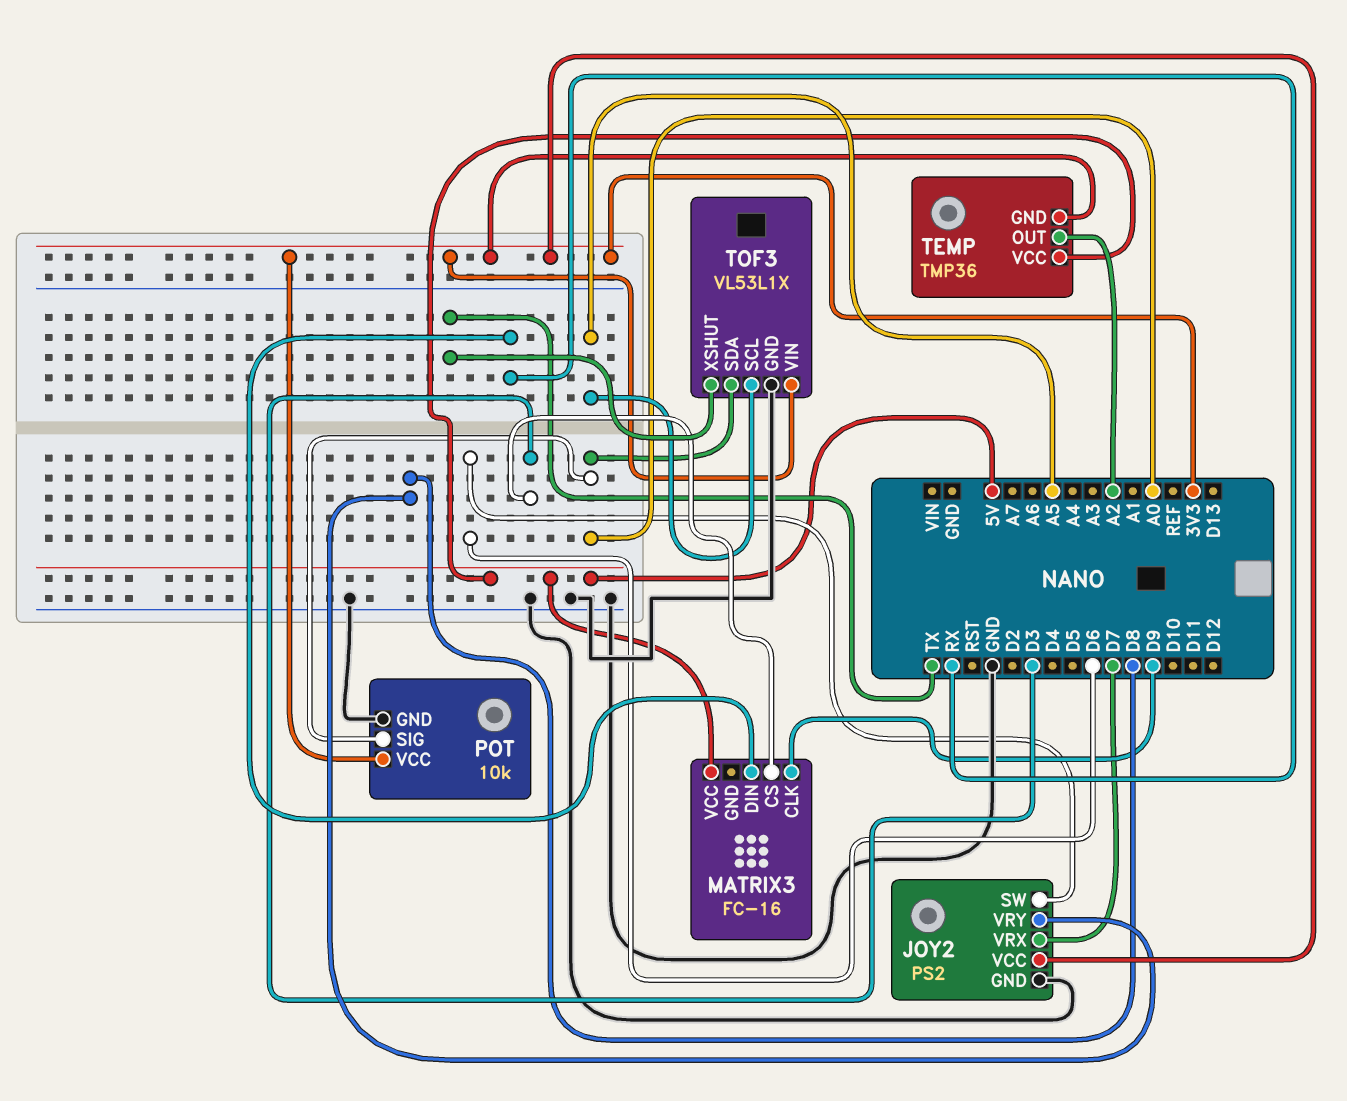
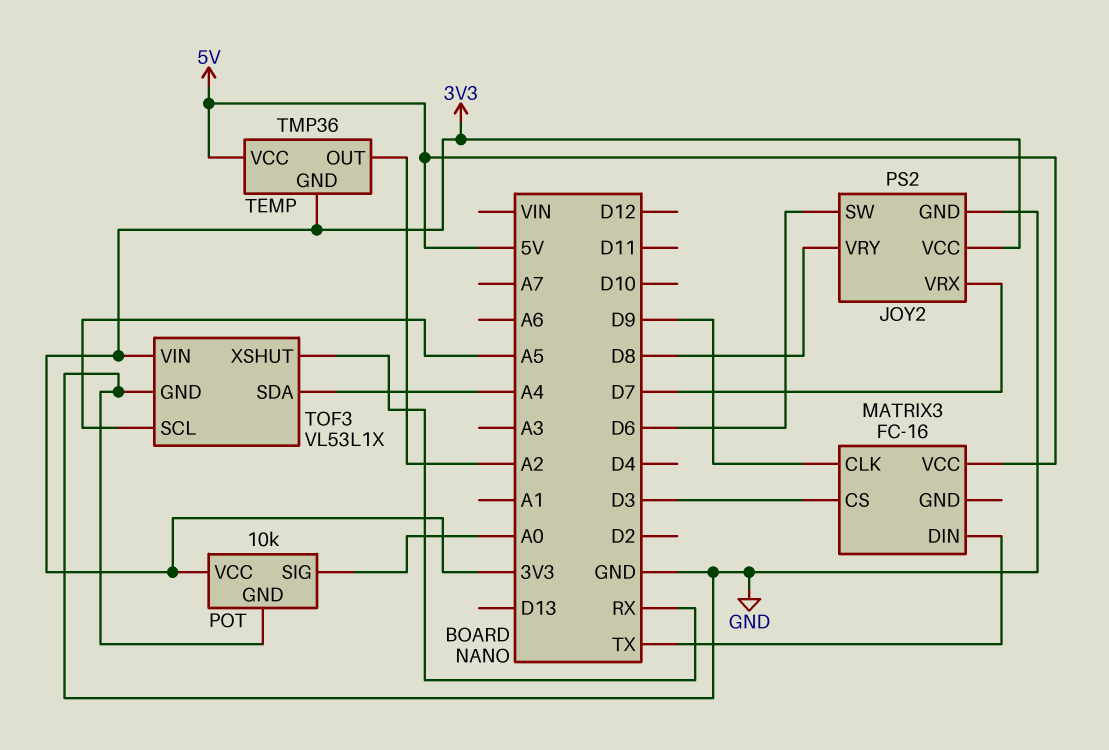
MATRIX3 pin DIN: RX -> TX
TOF3 pin SDA: A0 -> A4
TOF3 pin XSHUT: TX -> RX

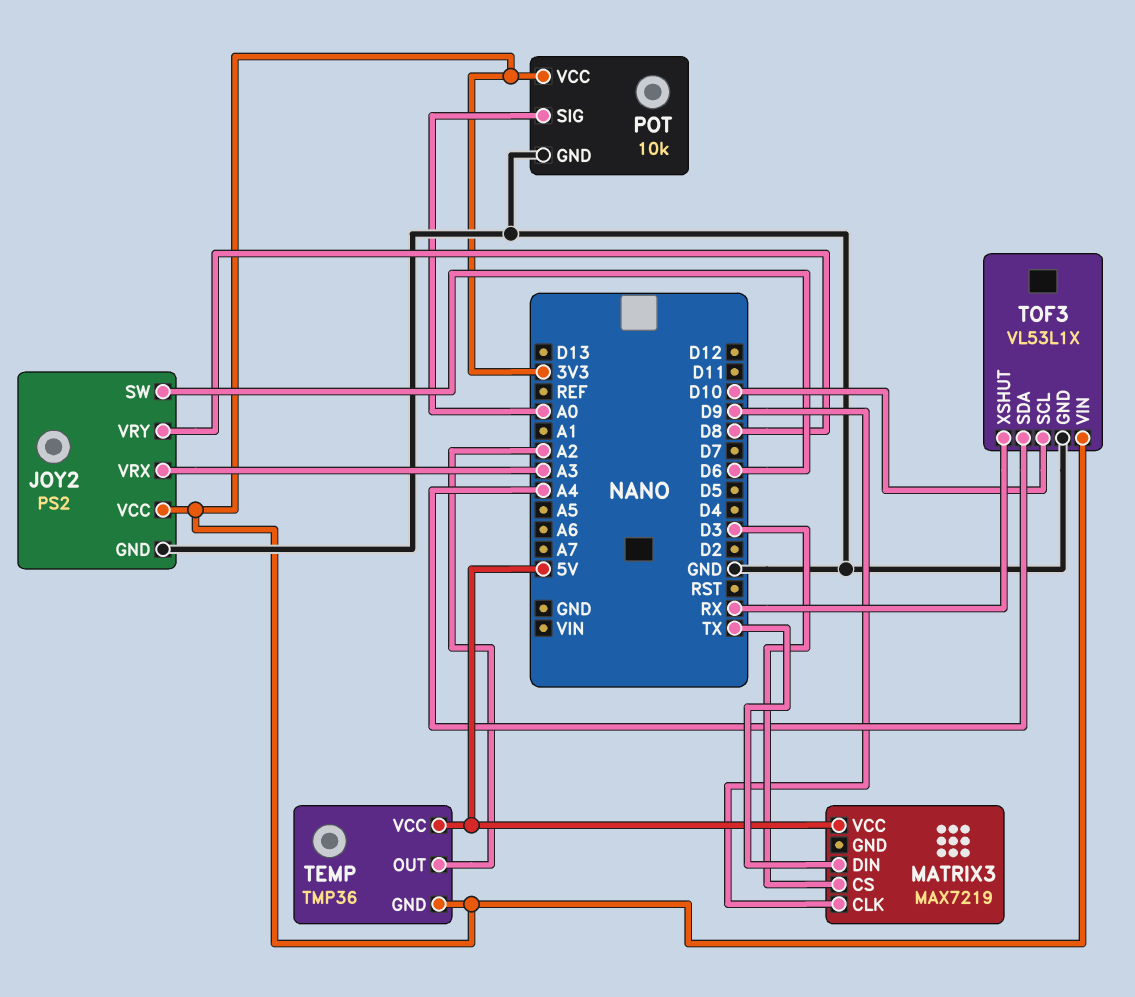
JOY2 pin VRX: D7 -> A3
MATRIX3: FC-16 -> MAX7219
TOF3 pin SCL: A5 -> D10

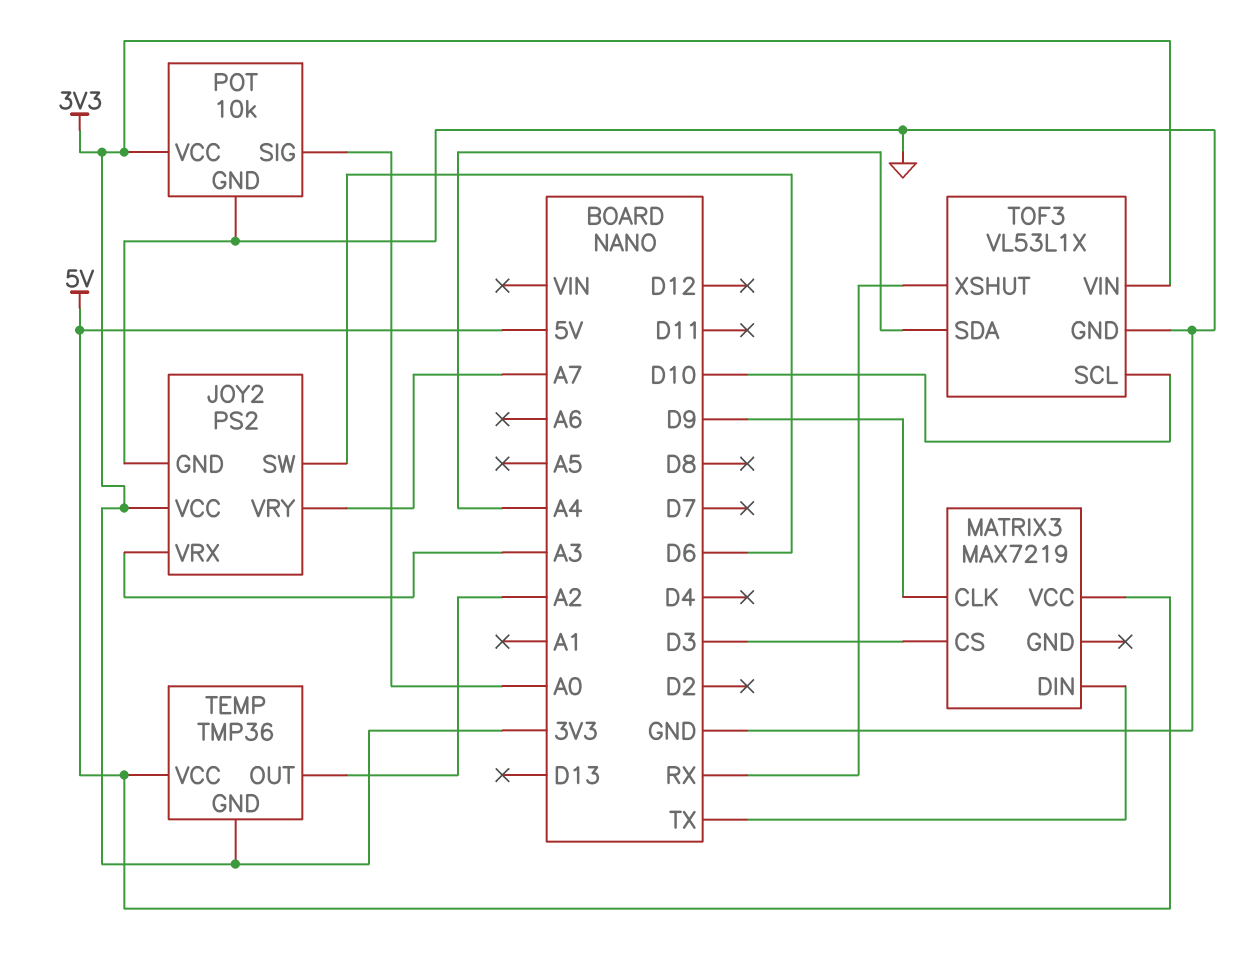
JOY2 pin VRY: D8 -> A7

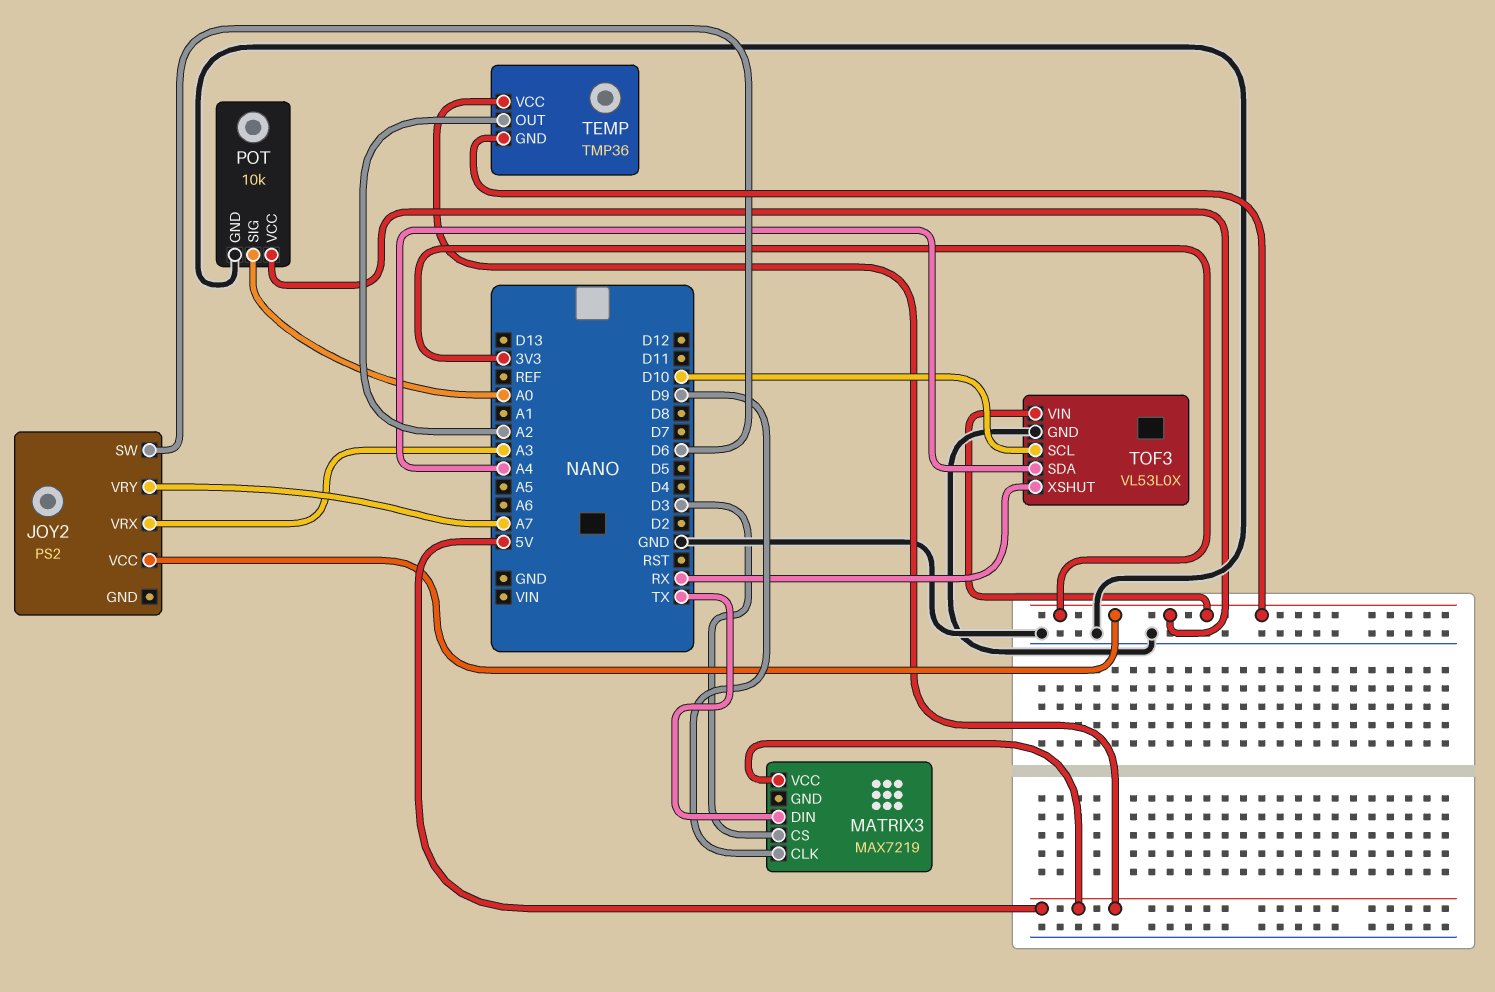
JOY2 pin GND: GND -> none
TOF3: VL53L1X -> VL53L0X

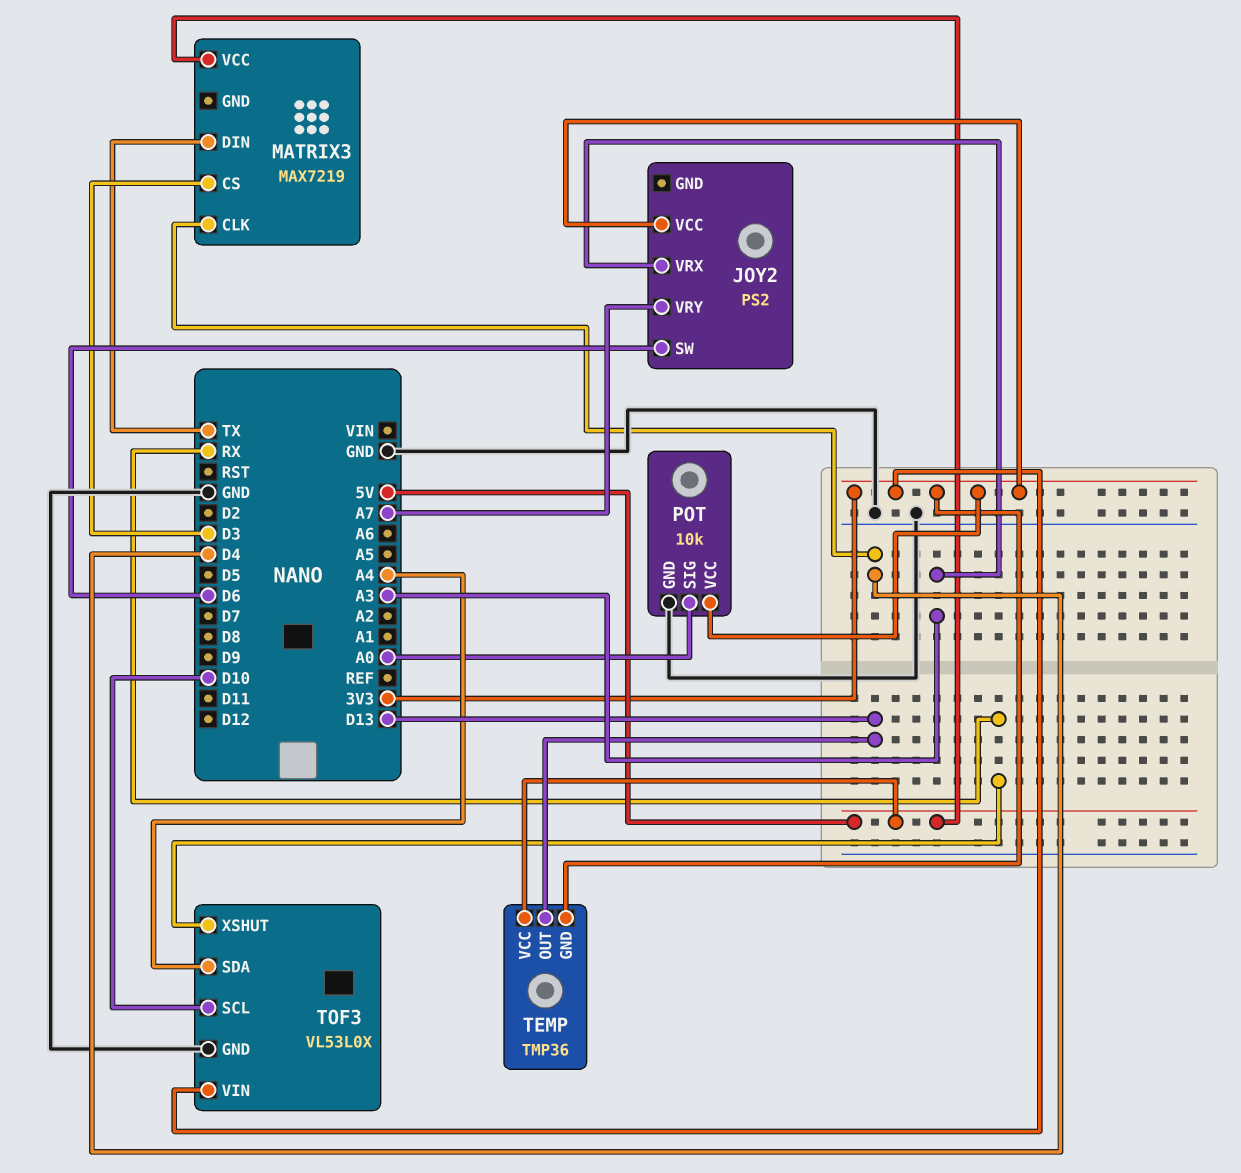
MATRIX3 pin CLK: D9 -> D4
TEMP pin OUT: A2 -> D13

